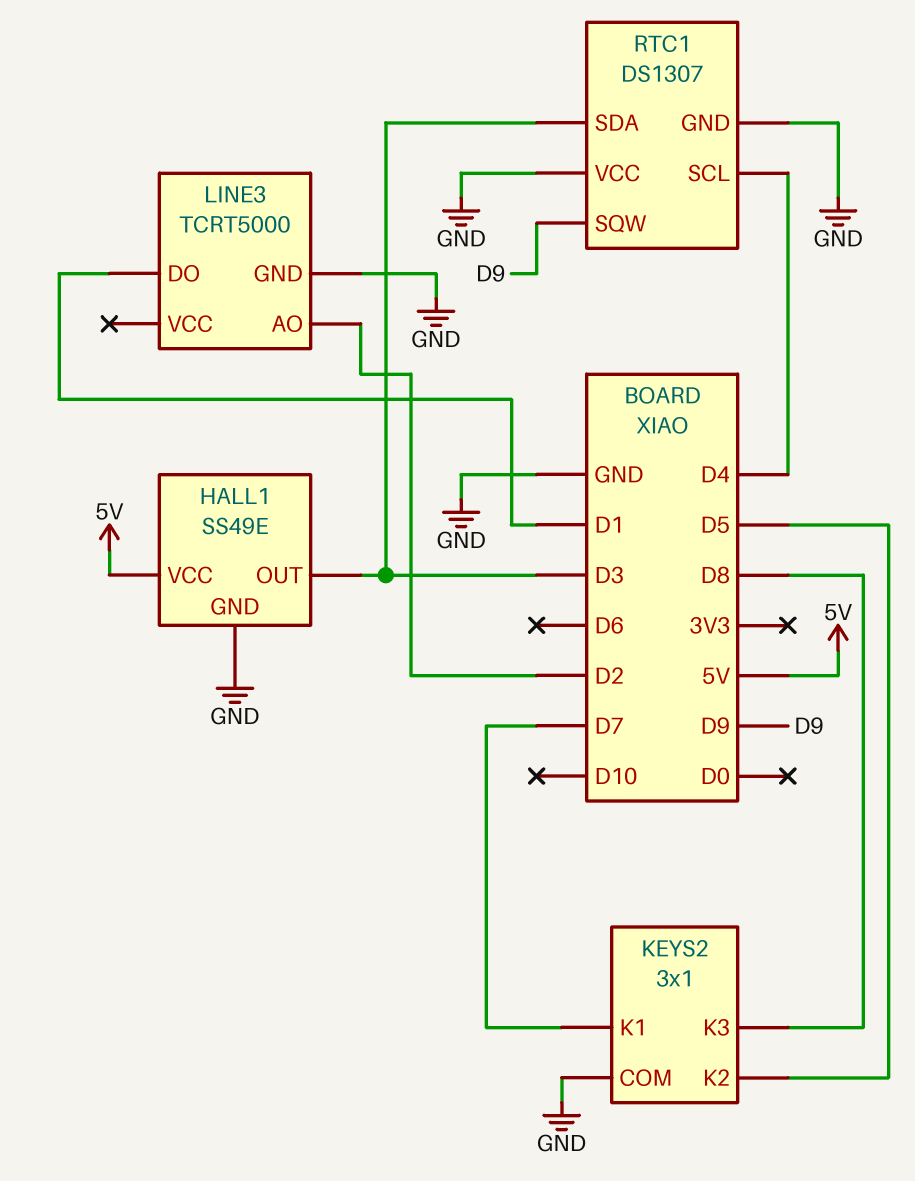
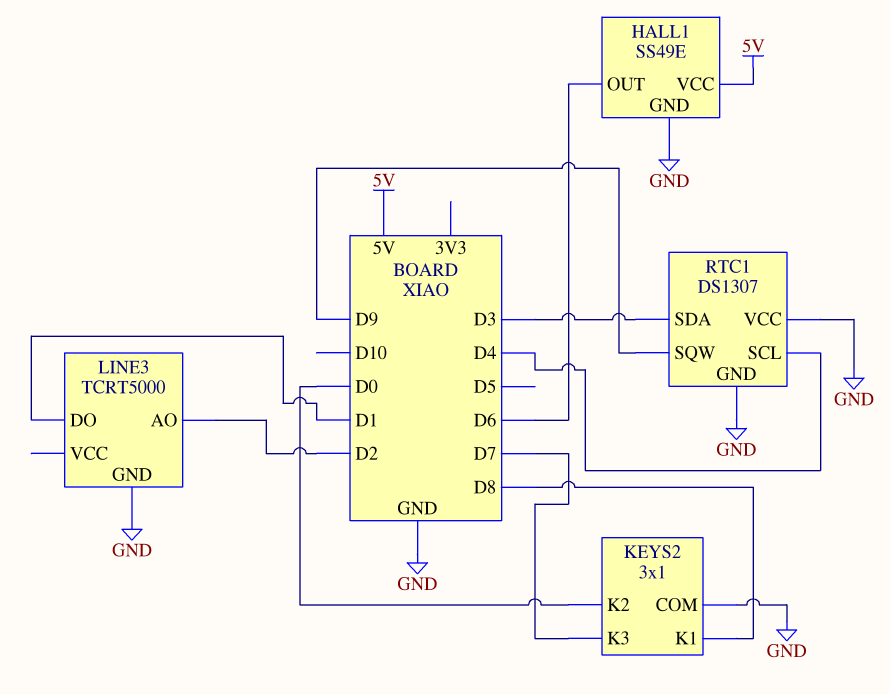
HALL1 pin OUT: D3 -> D6
KEYS2 pin K1: D7 -> D8
KEYS2 pin K2: D5 -> D0
KEYS2 pin K3: D8 -> D7

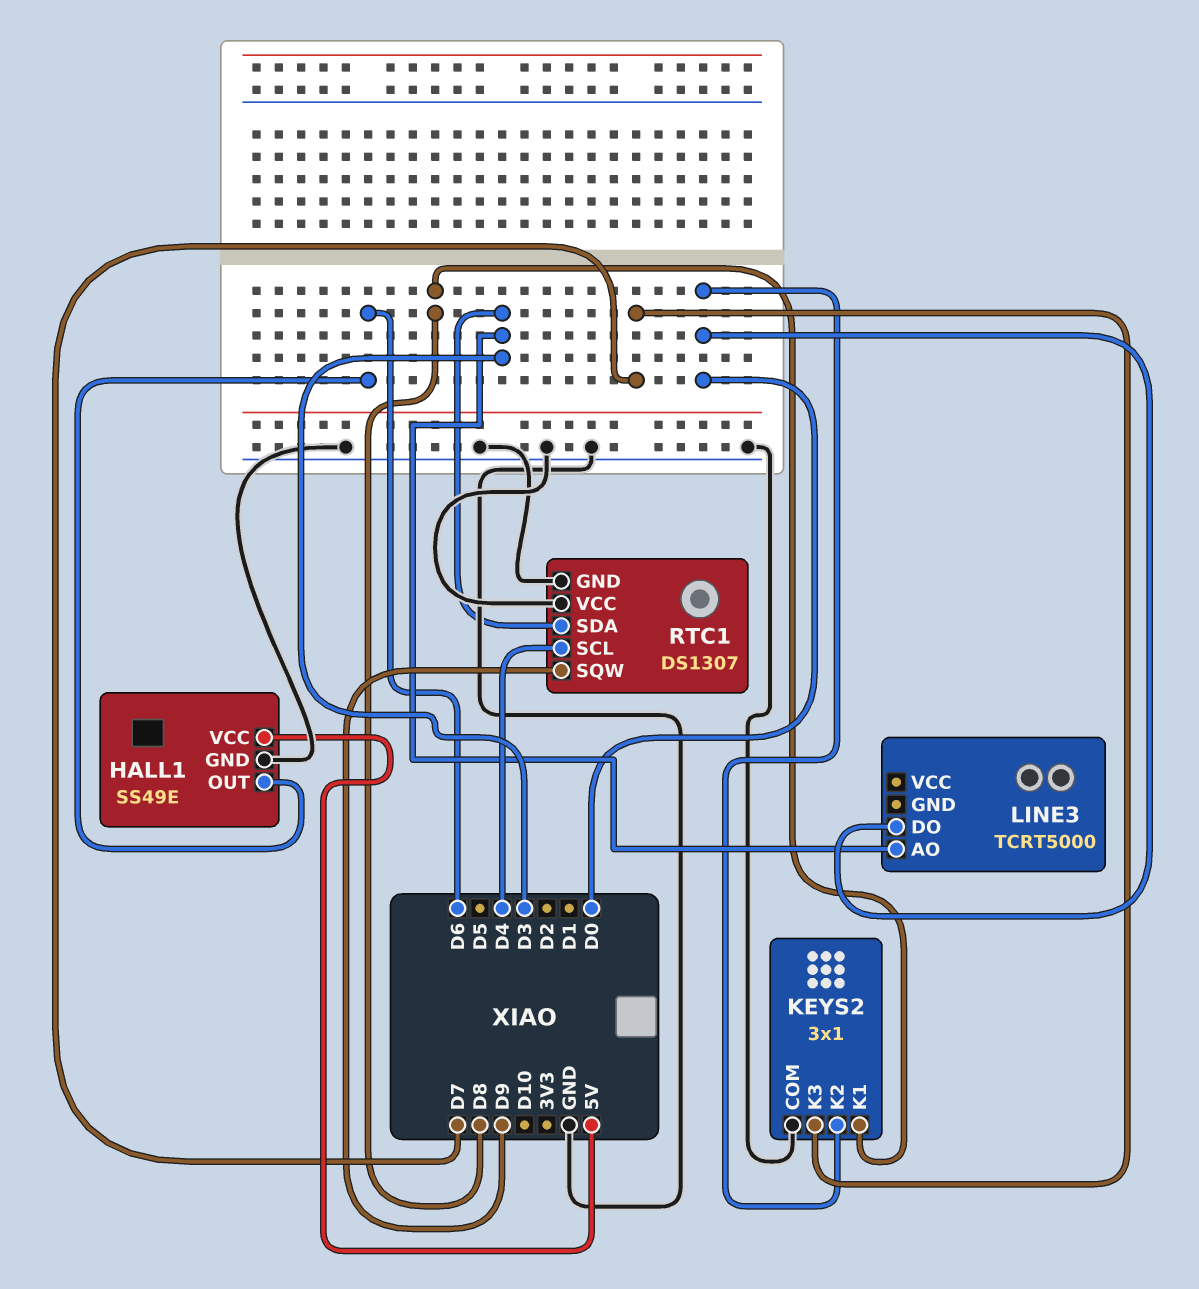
LINE3 pin AO: D2 -> D3
LINE3 pin DO: D1 -> D0
LINE3 pin GND: GND -> none

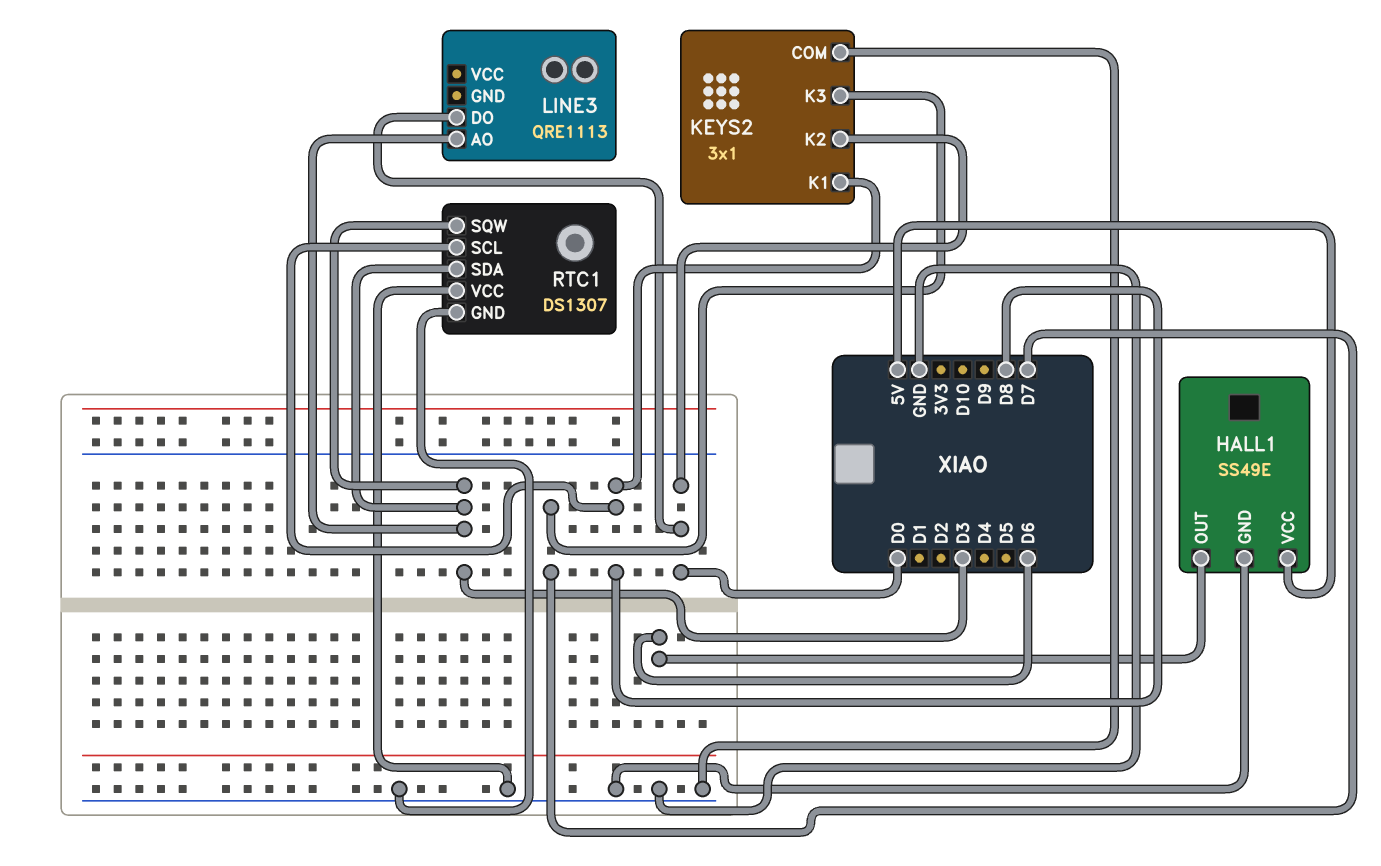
LINE3: TCRT5000 -> QRE1113
RTC1 pin SCL: D4 -> D8
RTC1 pin SQW: D9 -> D3

